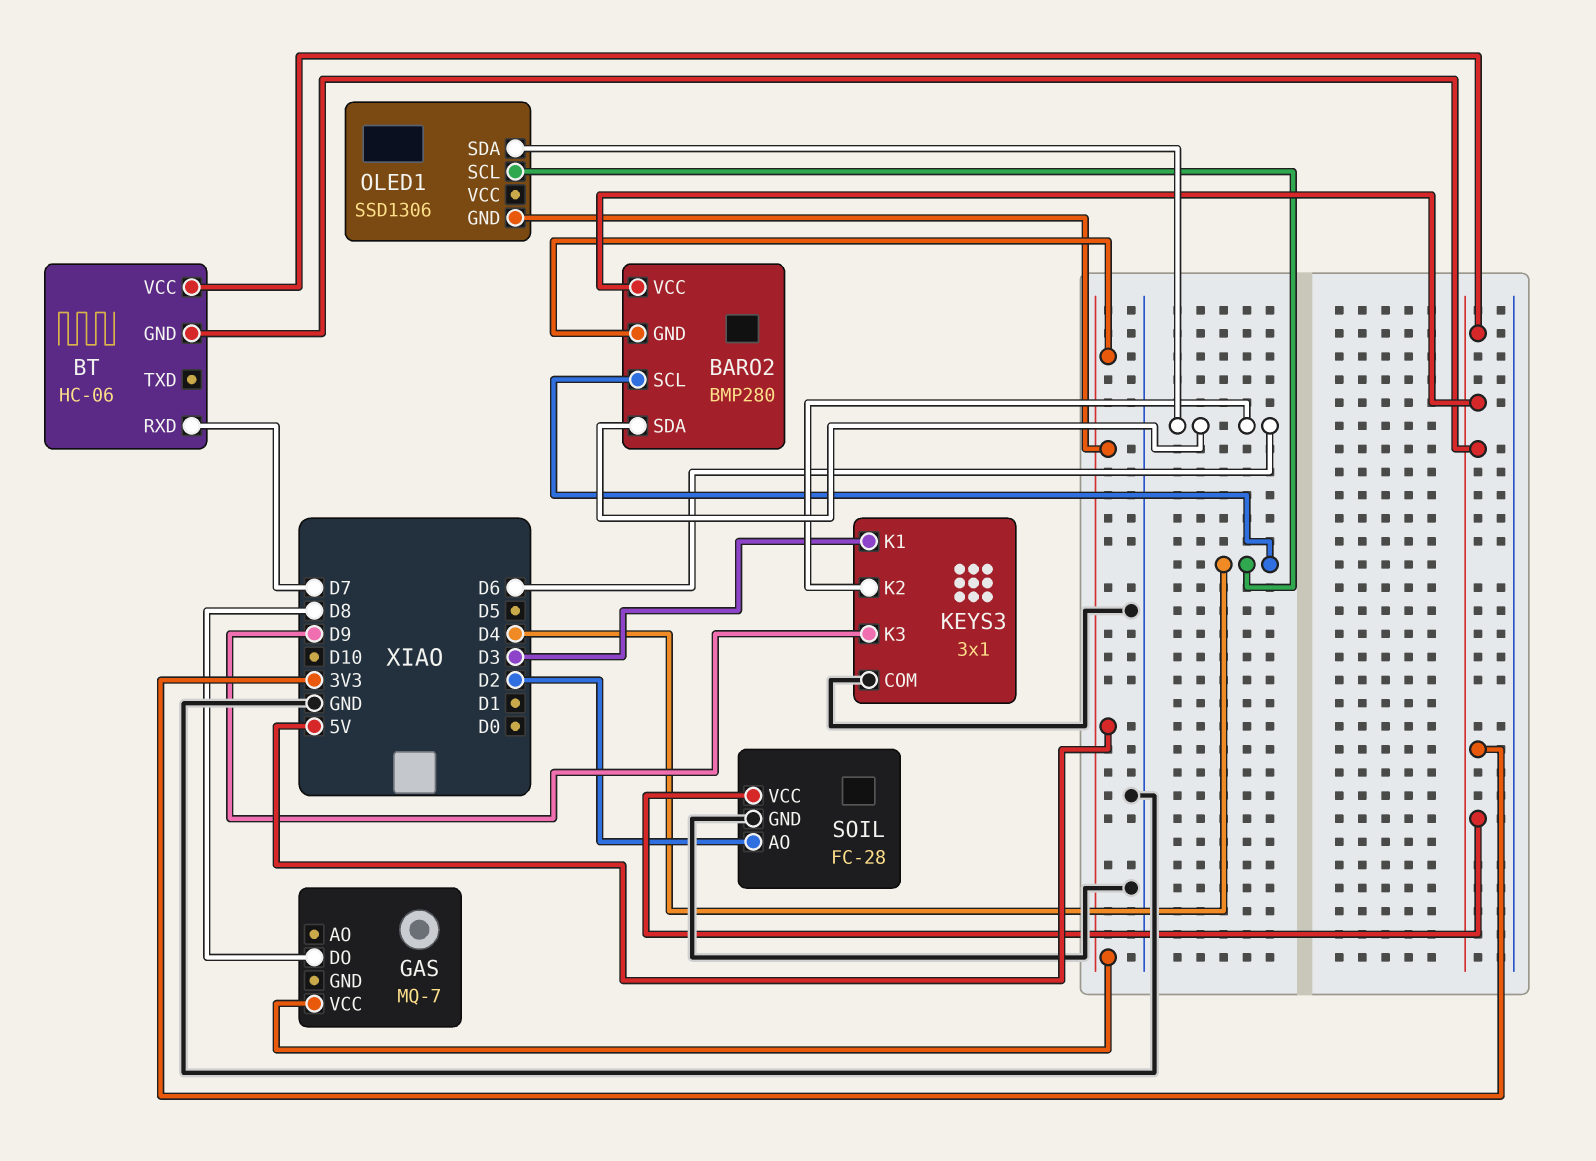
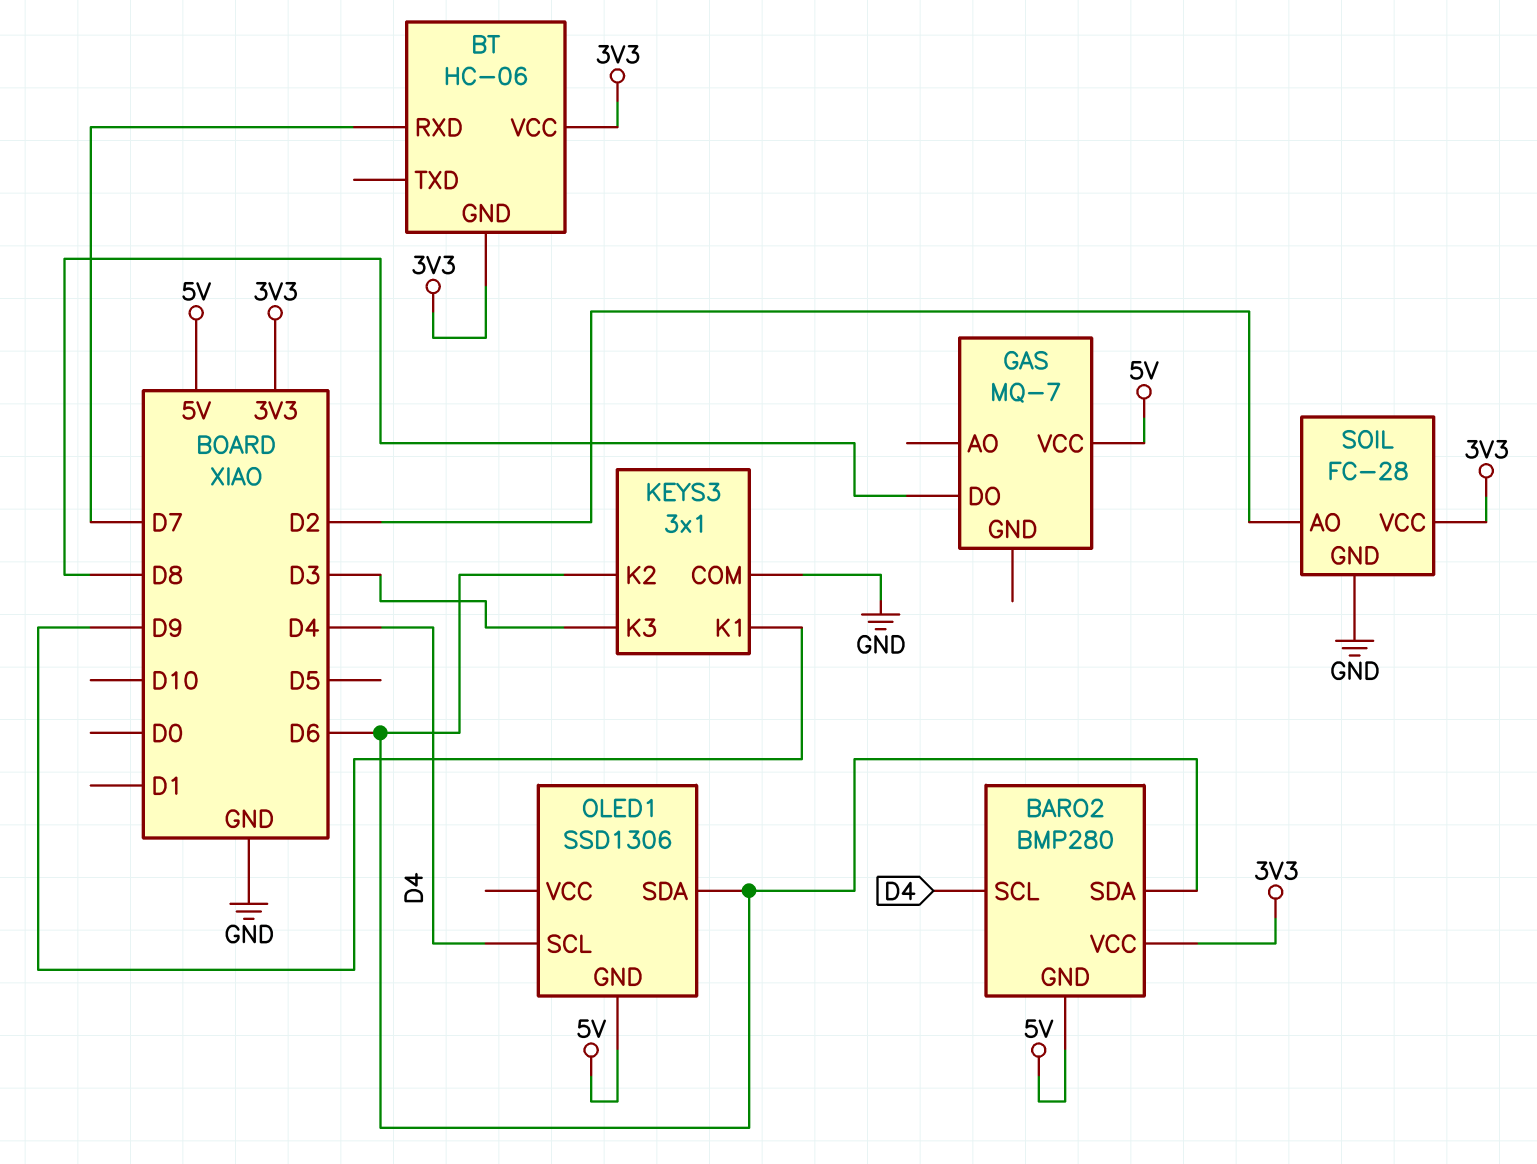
KEYS3 pin K1: D3 -> D9
KEYS3 pin K3: D9 -> D3

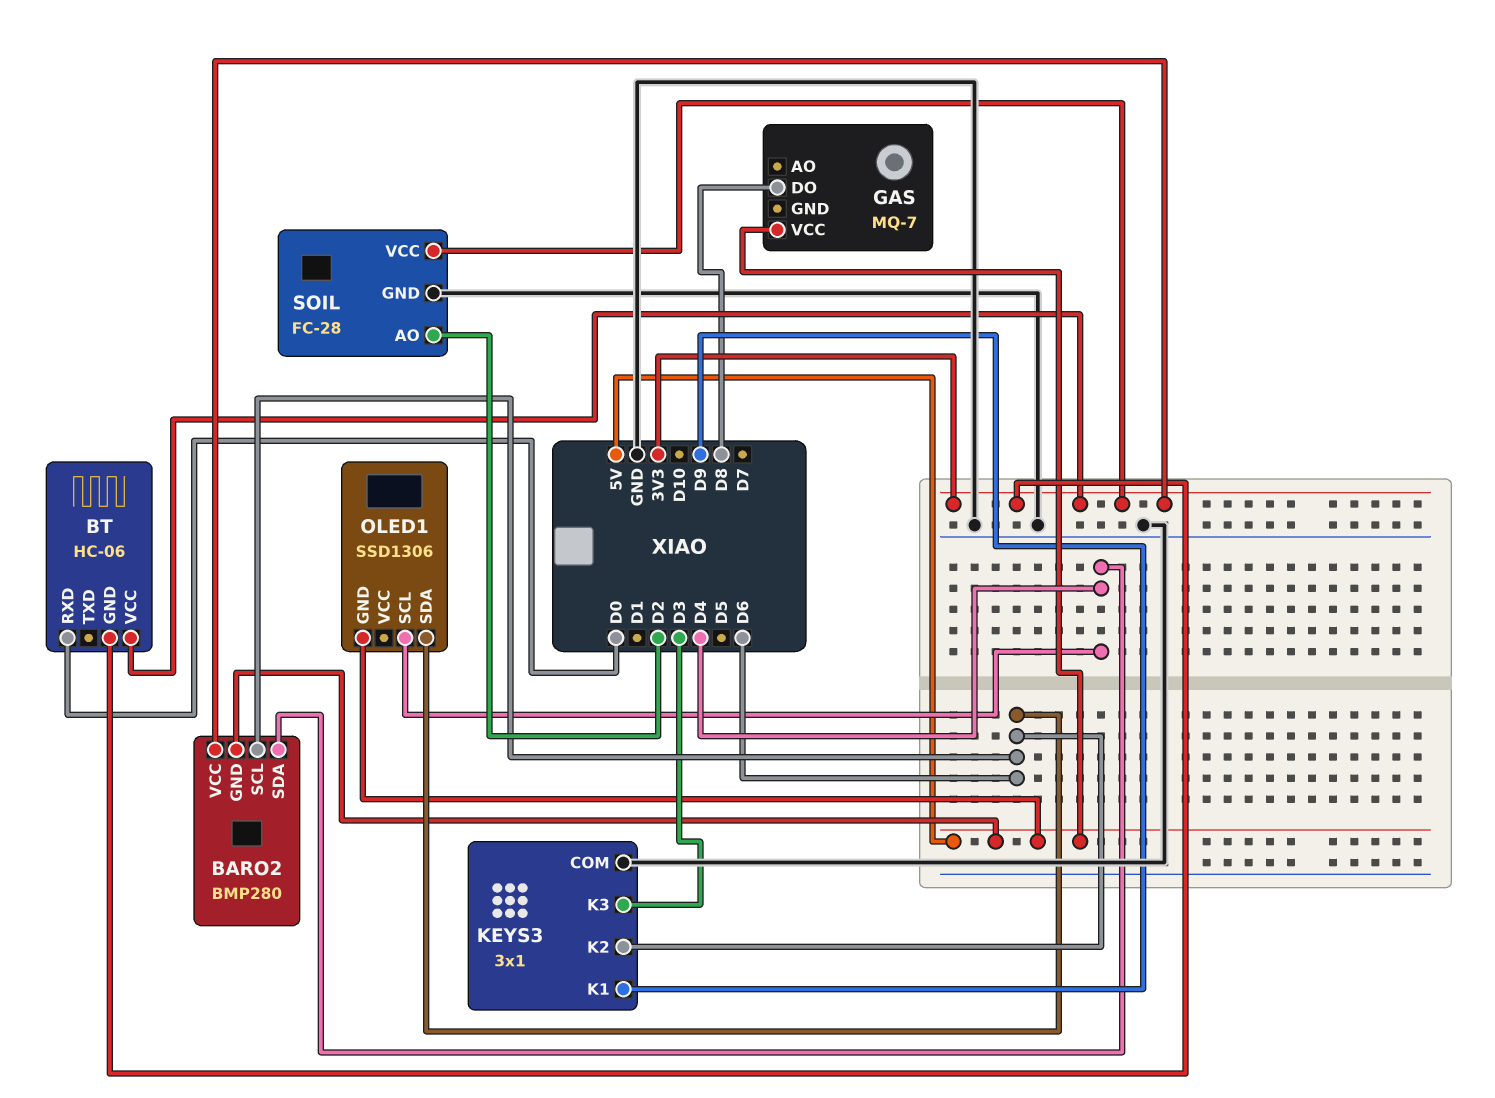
BARO2 pin SCL: D4 -> D6
BARO2 pin SDA: D6 -> D4
BT pin RXD: D7 -> D0

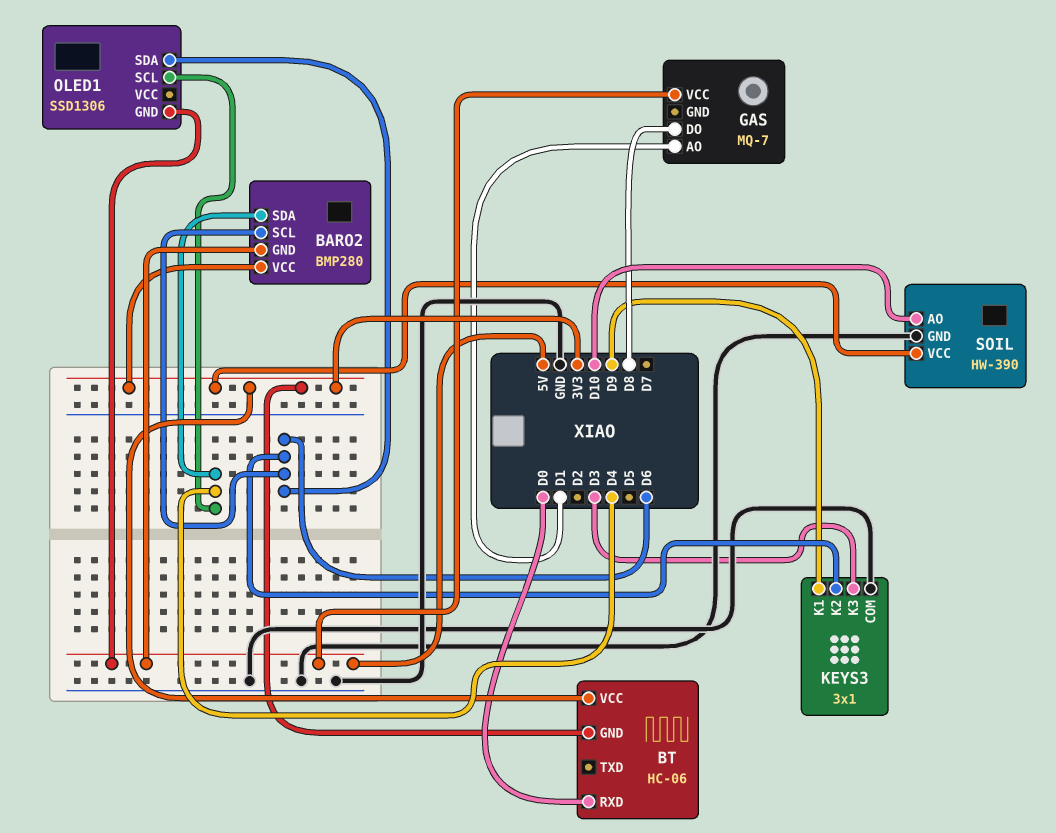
GAS pin AO: none -> D1
SOIL: FC-28 -> HW-390
SOIL pin AO: D2 -> D10

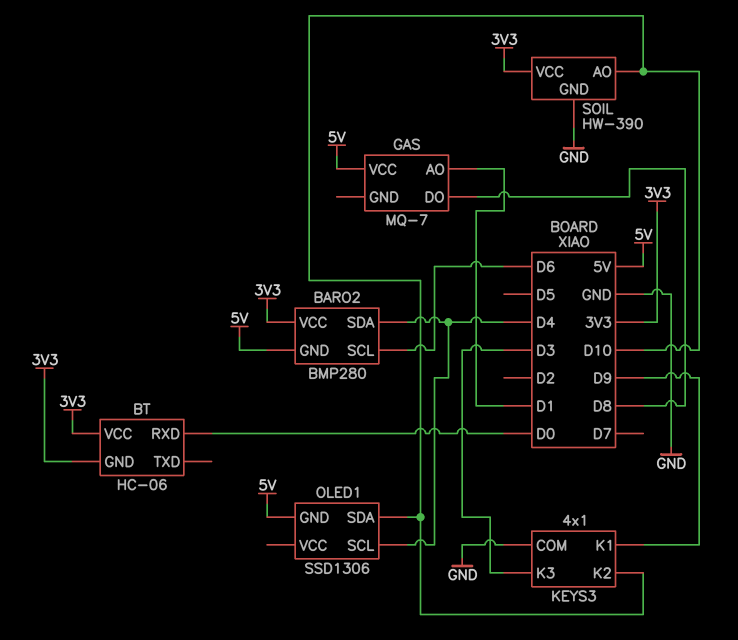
KEYS3: 3x1 -> 4x1
KEYS3 pin K2: D6 -> D10
OLED1 pin SDA: D6 -> D10

